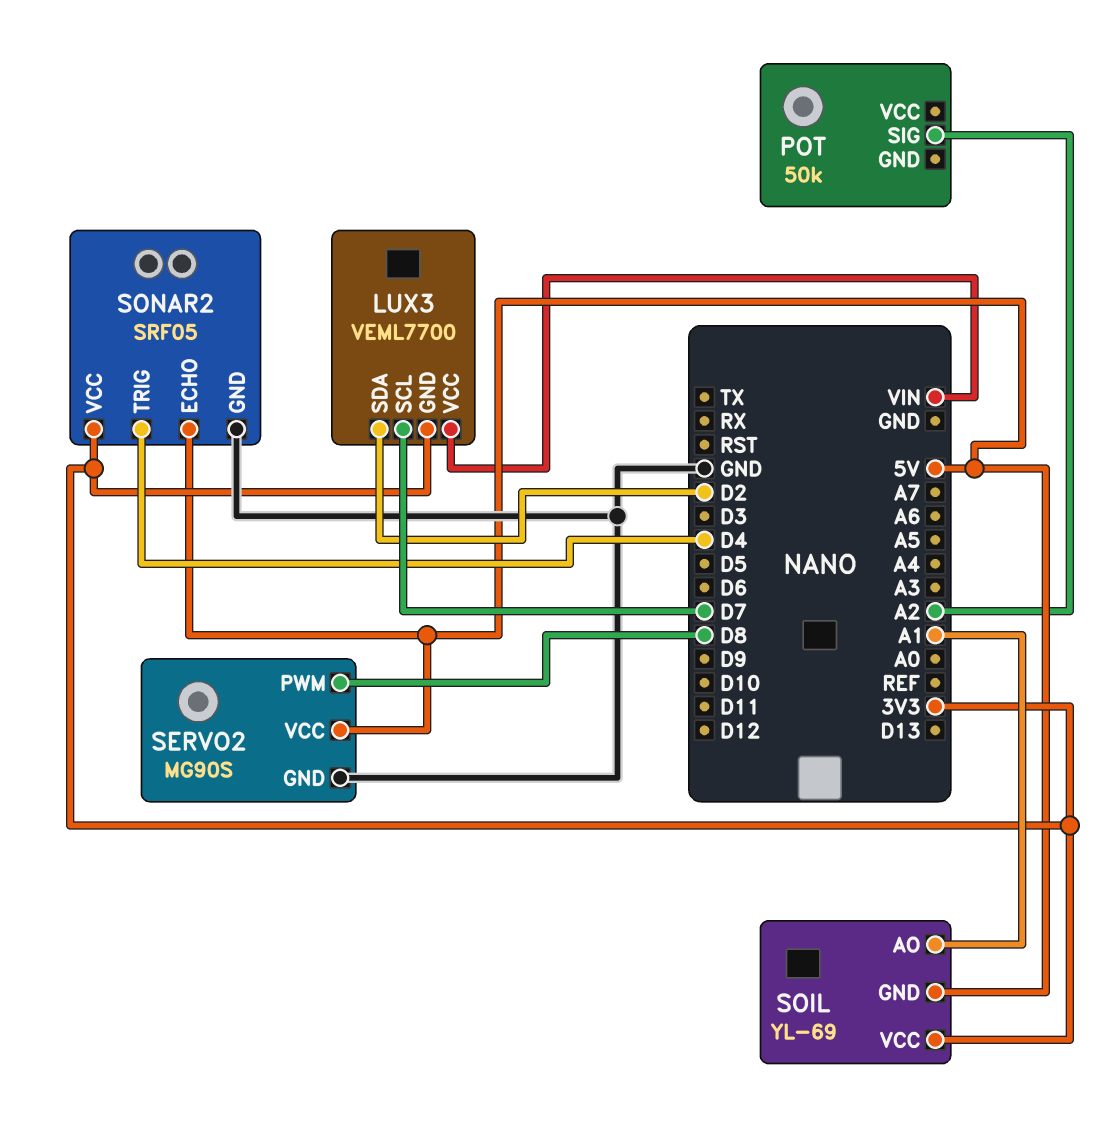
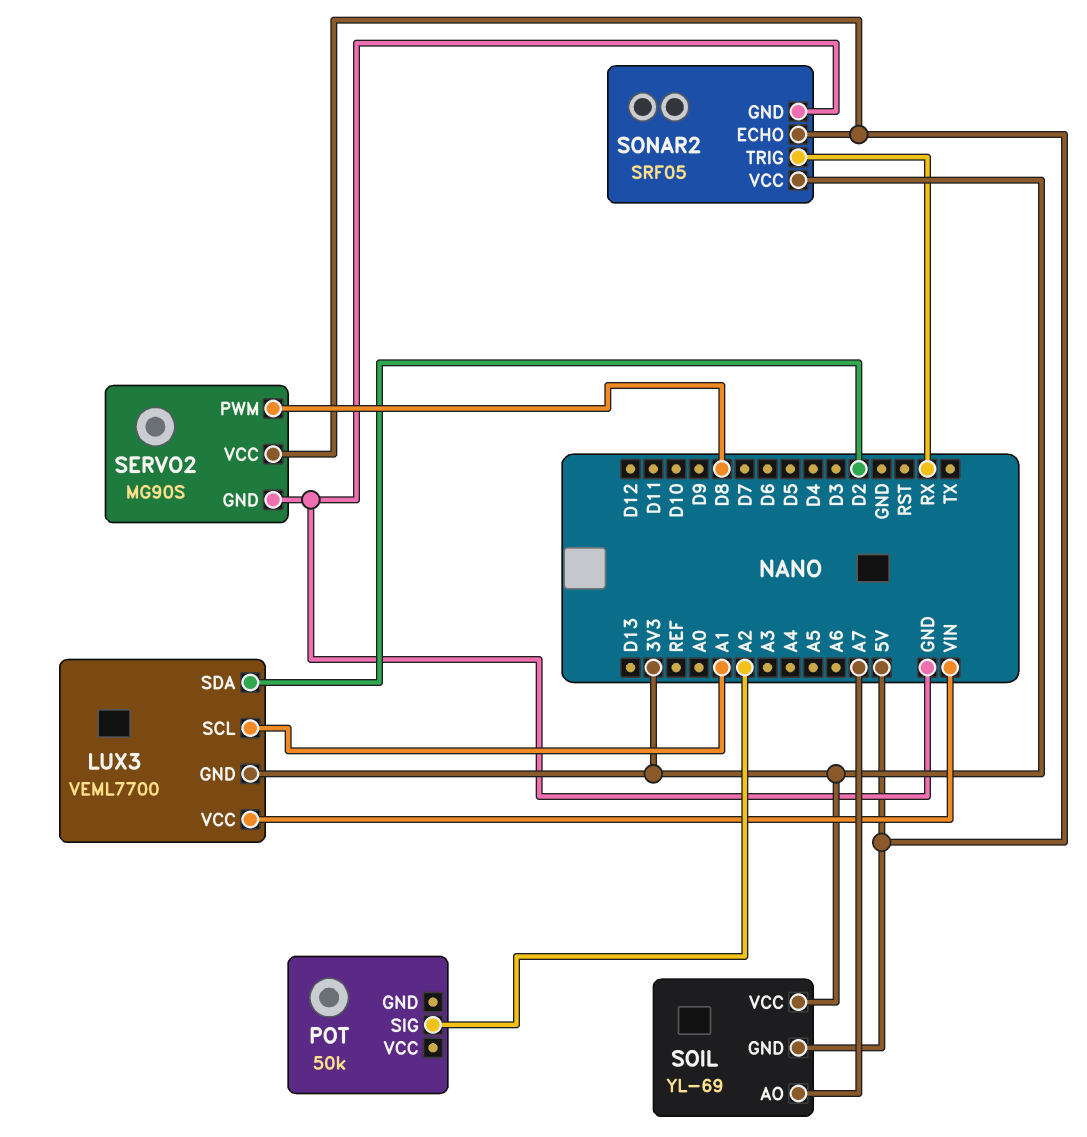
LUX3 pin SCL: D7 -> A1
SOIL pin AO: A1 -> A7
SONAR2 pin TRIG: D4 -> RX

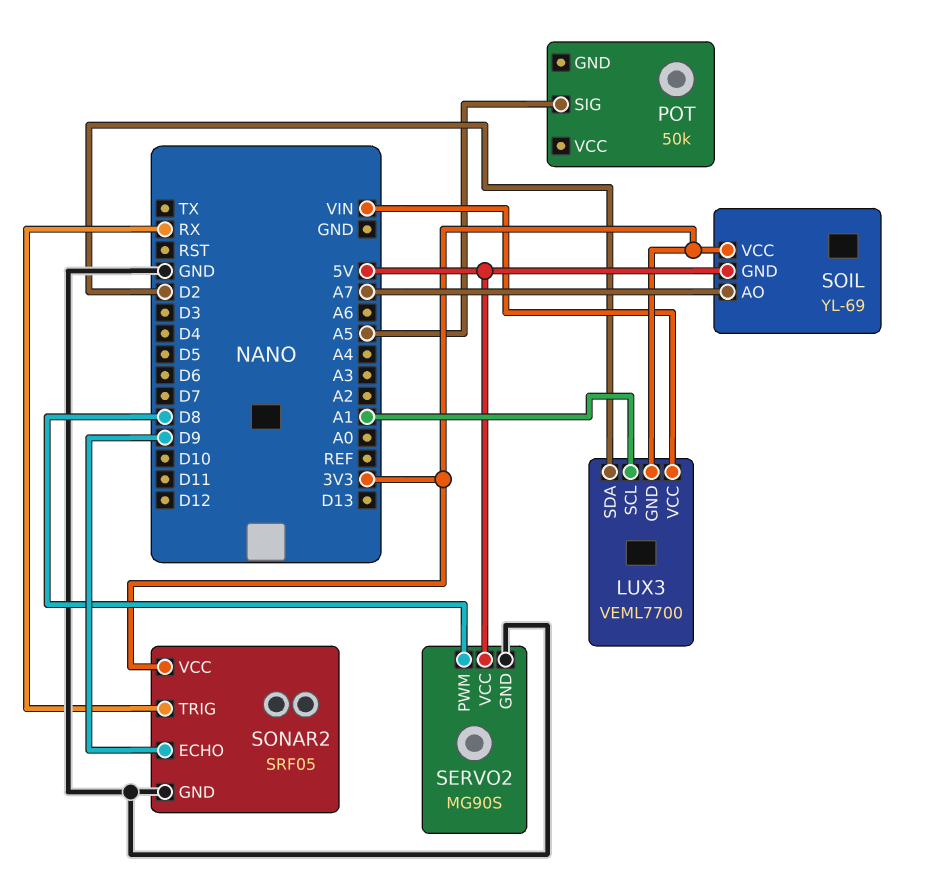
POT pin SIG: A2 -> A5
SONAR2 pin ECHO: 5V -> D9

